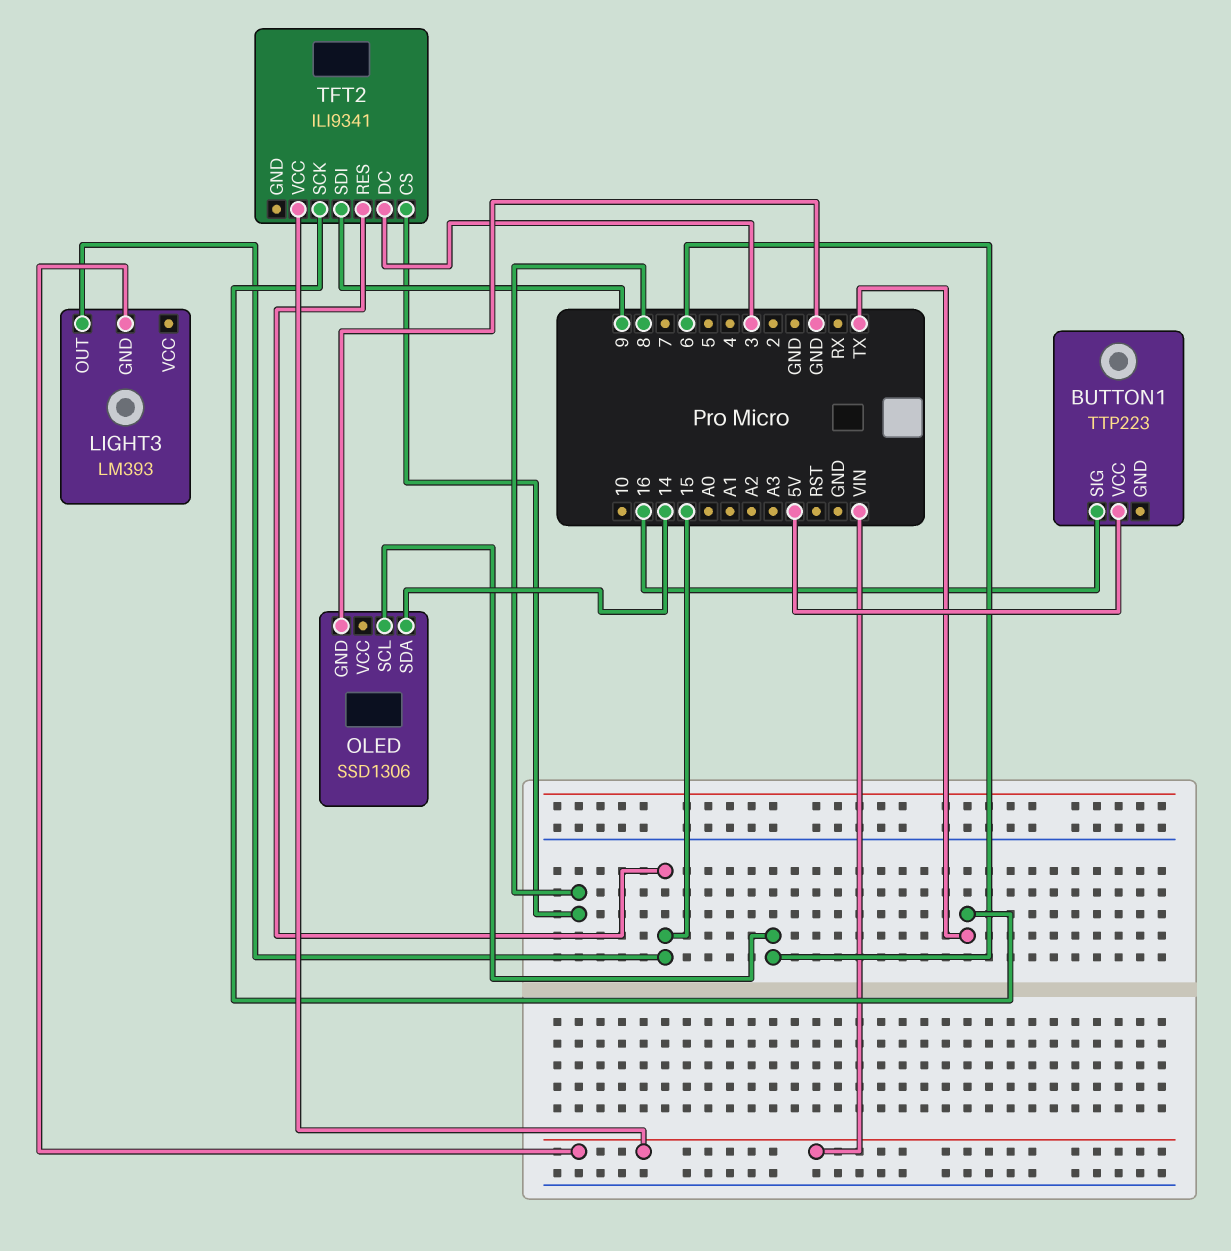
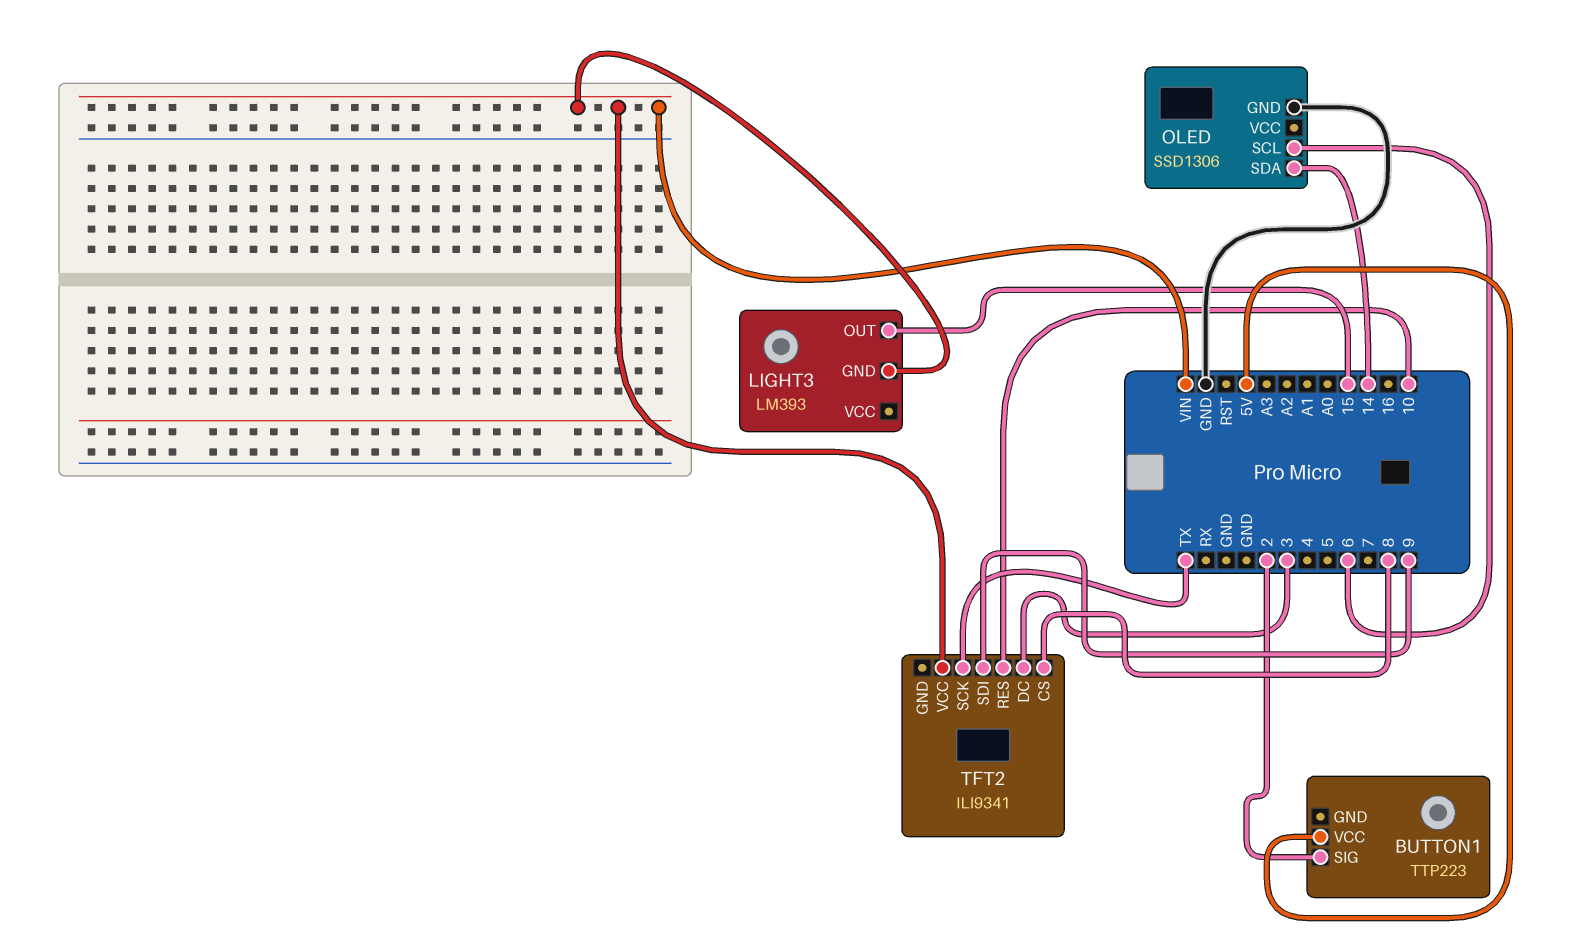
BUTTON1 pin SIG: 16 -> 2
TFT2 pin RES: 15 -> 10

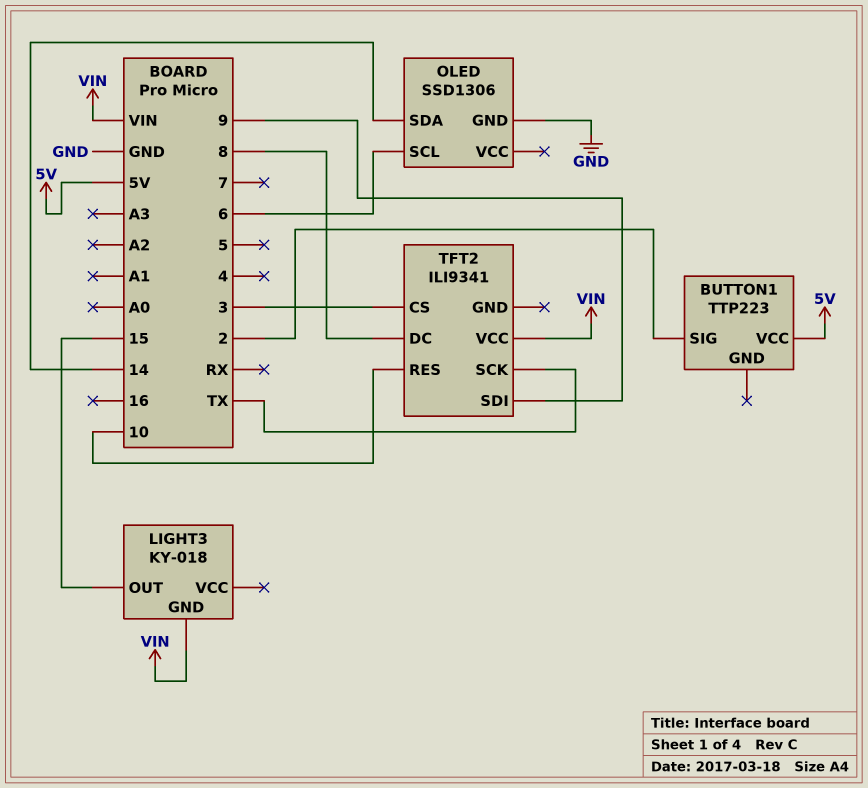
LIGHT3: LM393 -> KY-018
TFT2 pin CS: 8 -> 3
TFT2 pin DC: 3 -> 8

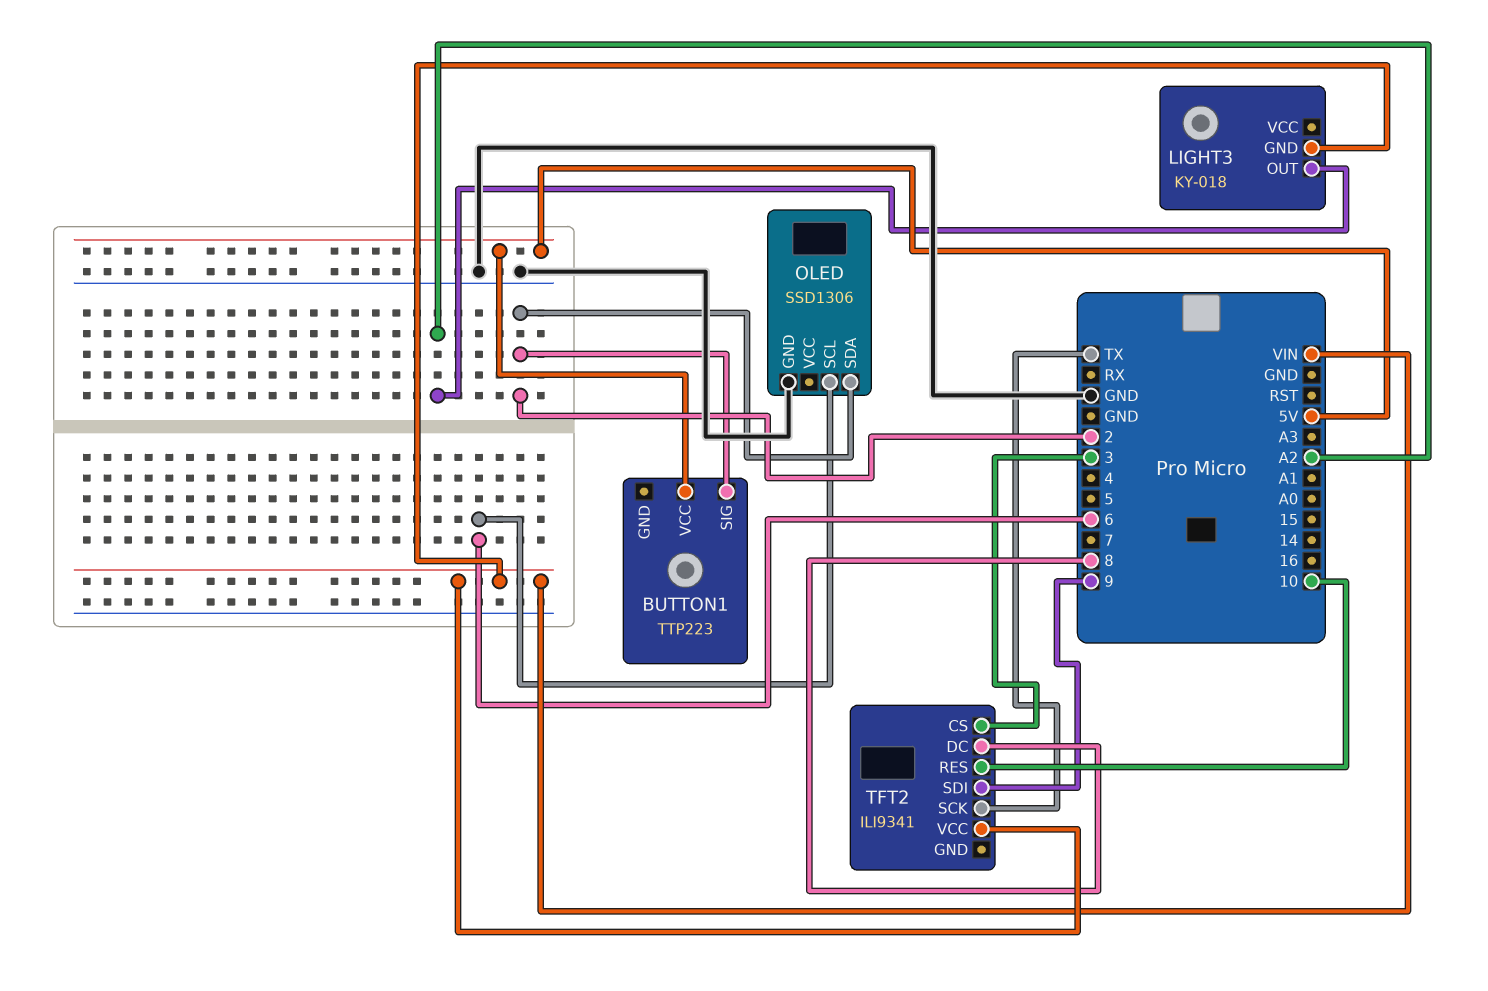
LIGHT3 pin OUT: 15 -> A2
OLED pin SDA: 14 -> 2

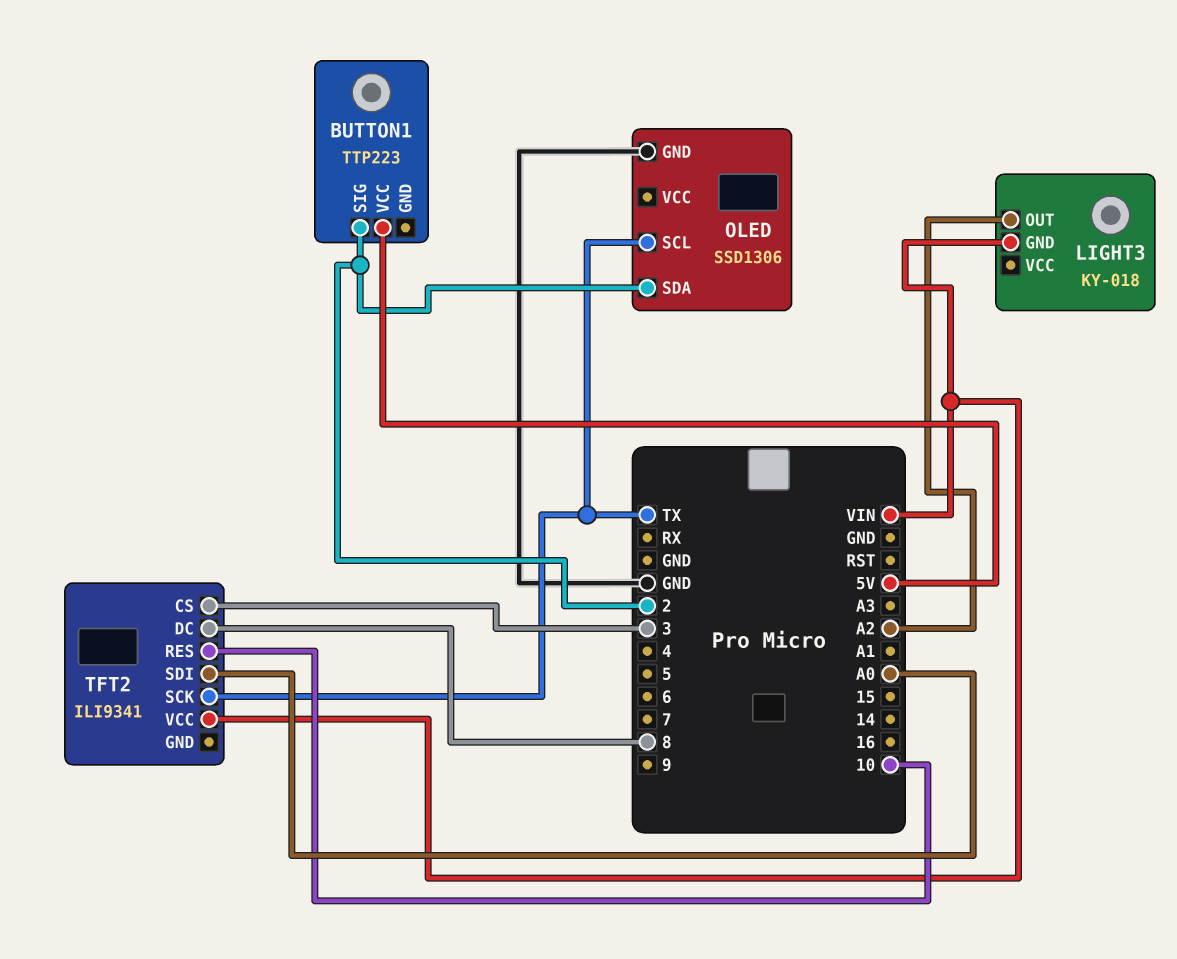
OLED pin SCL: 6 -> TX
TFT2 pin SDI: 9 -> A0

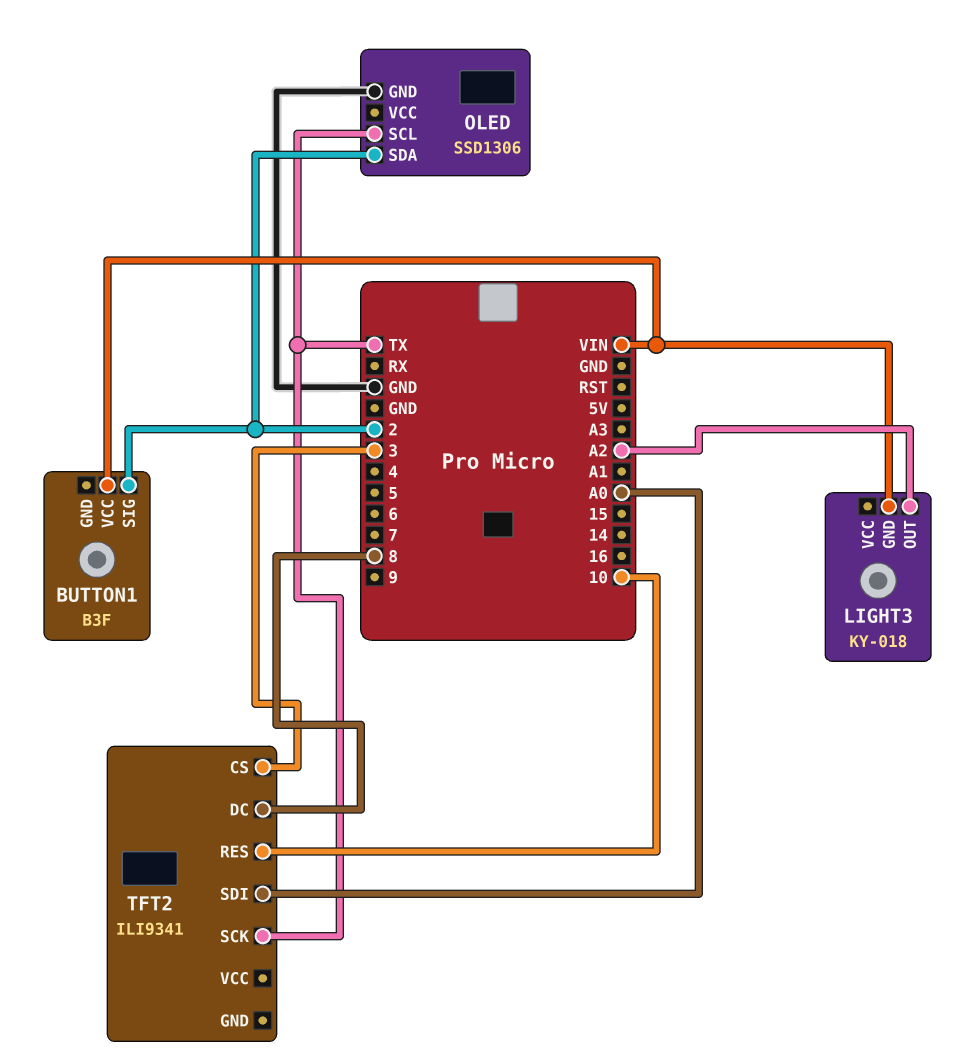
BUTTON1: TTP223 -> B3F
BUTTON1 pin VCC: 5V -> VIN
TFT2 pin VCC: VIN -> none

